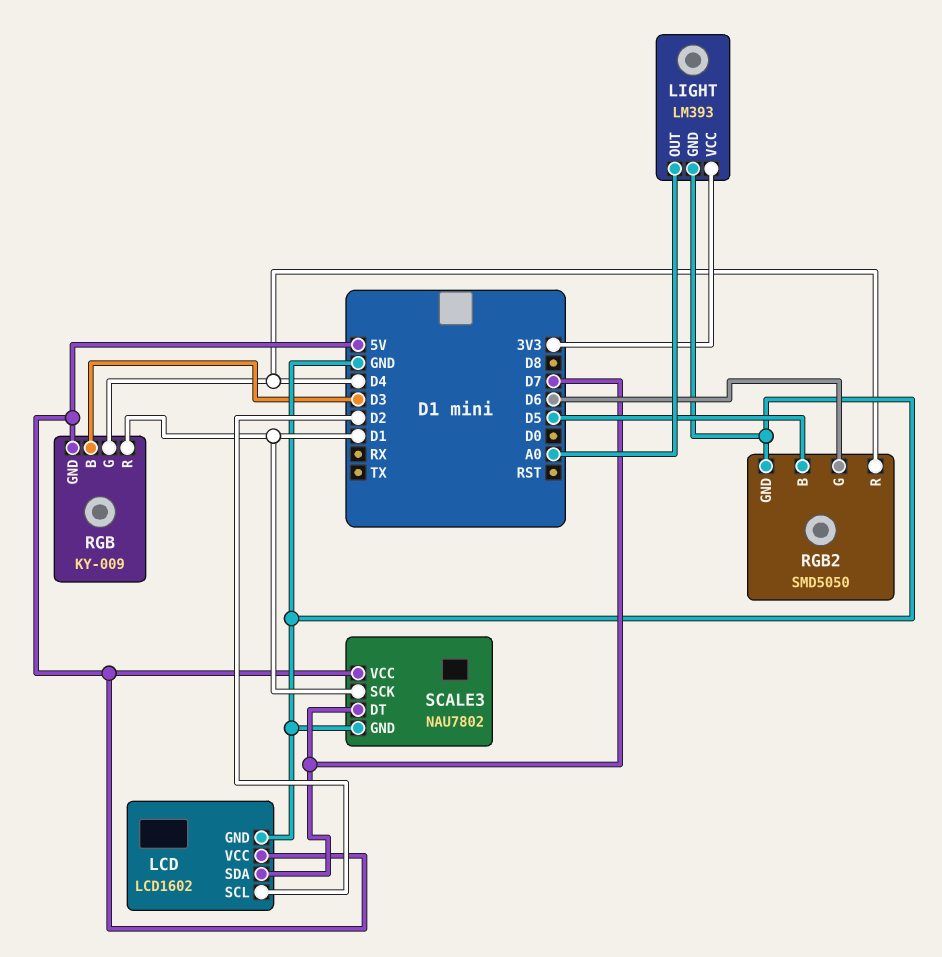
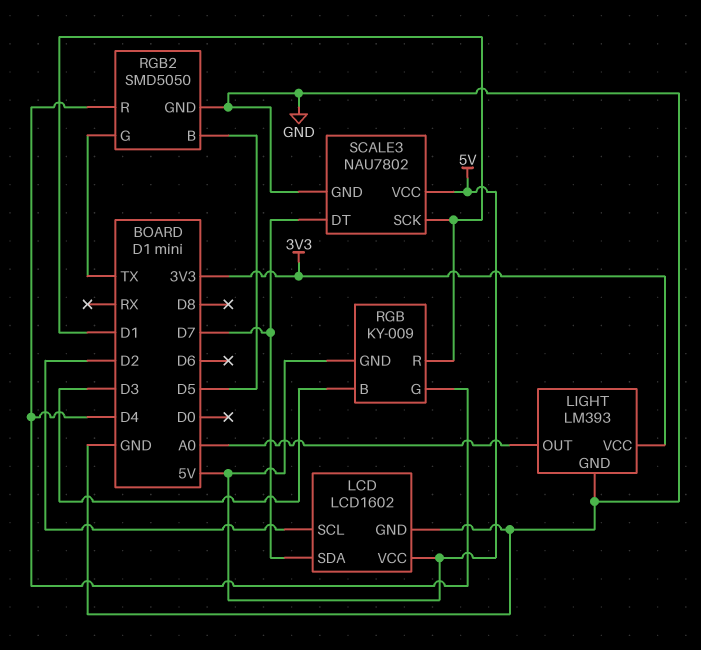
RGB2 pin G: D6 -> TX

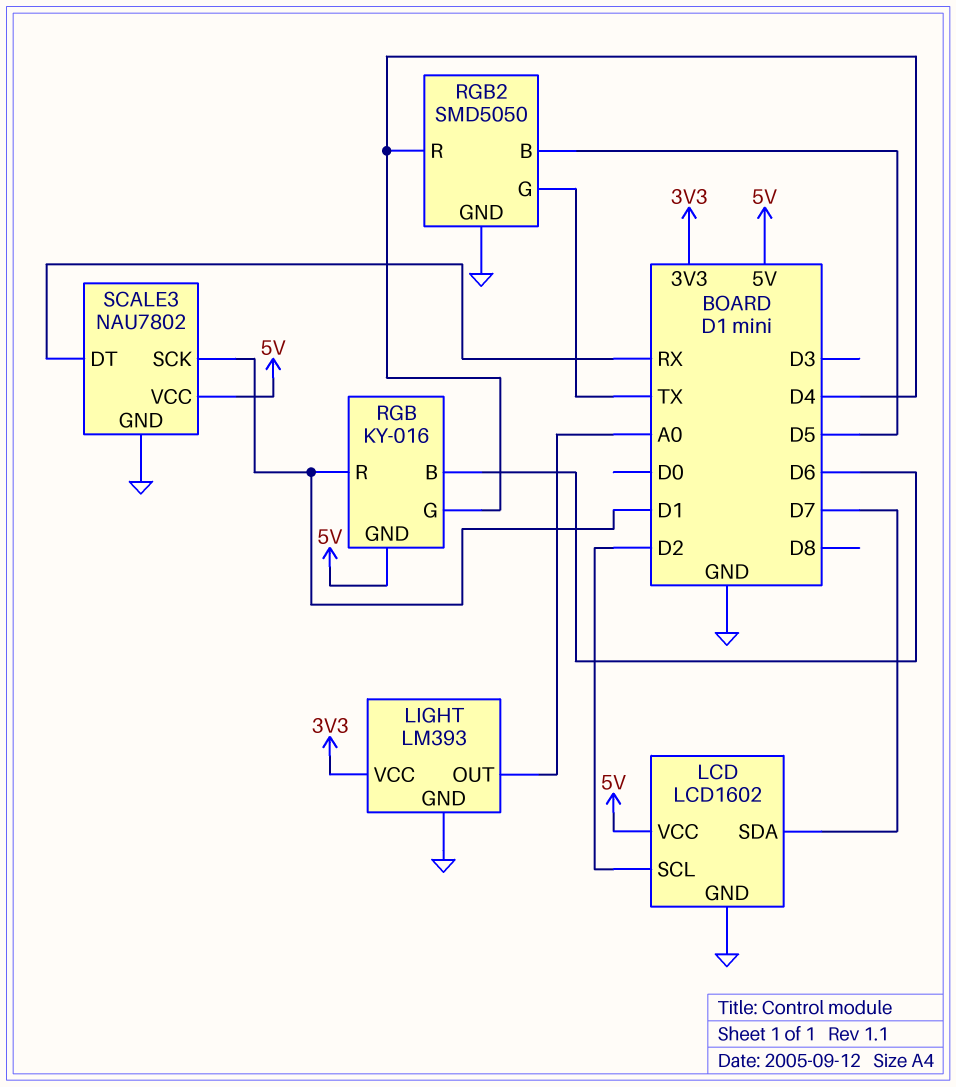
RGB: KY-009 -> KY-016
RGB pin B: D3 -> D6
SCALE3 pin DT: D7 -> RX

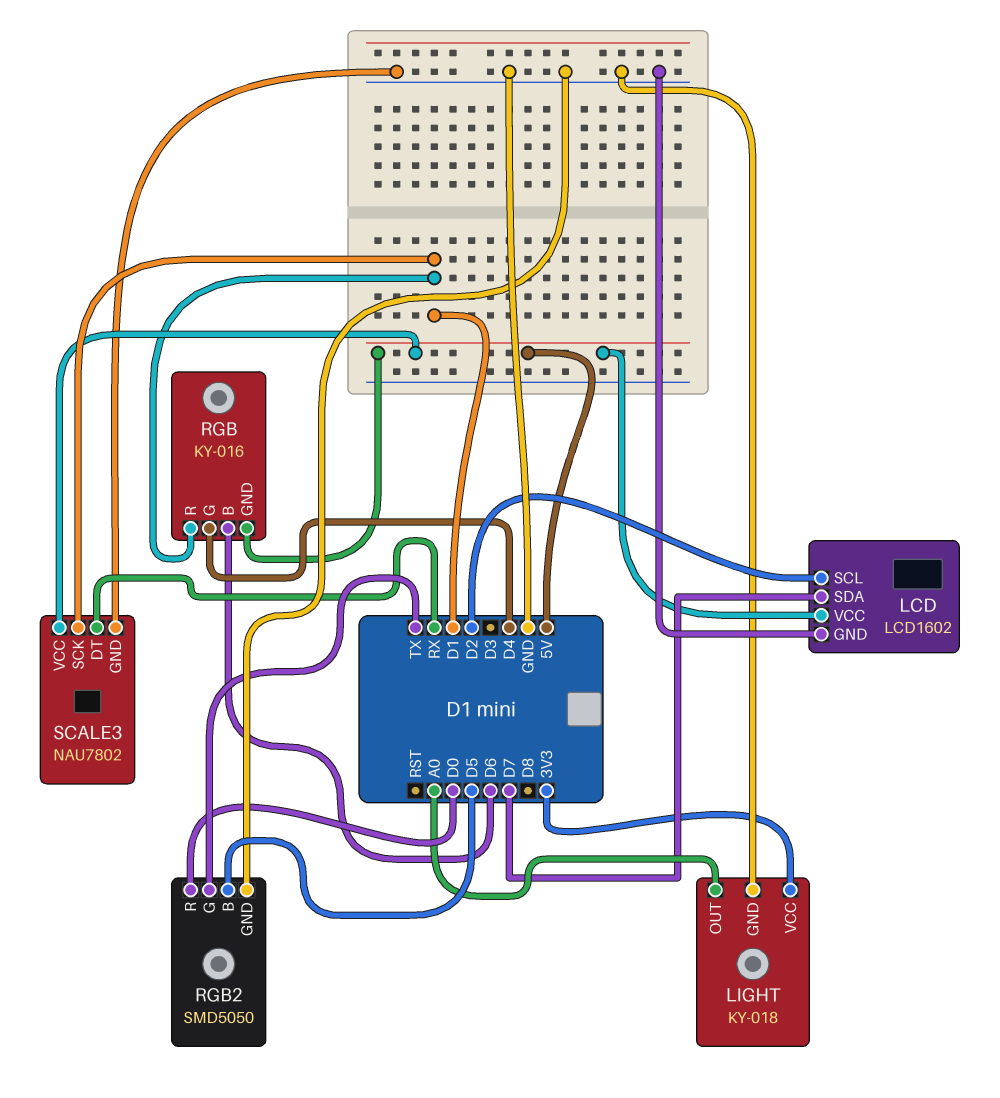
LIGHT: LM393 -> KY-018
RGB2 pin R: D4 -> D0

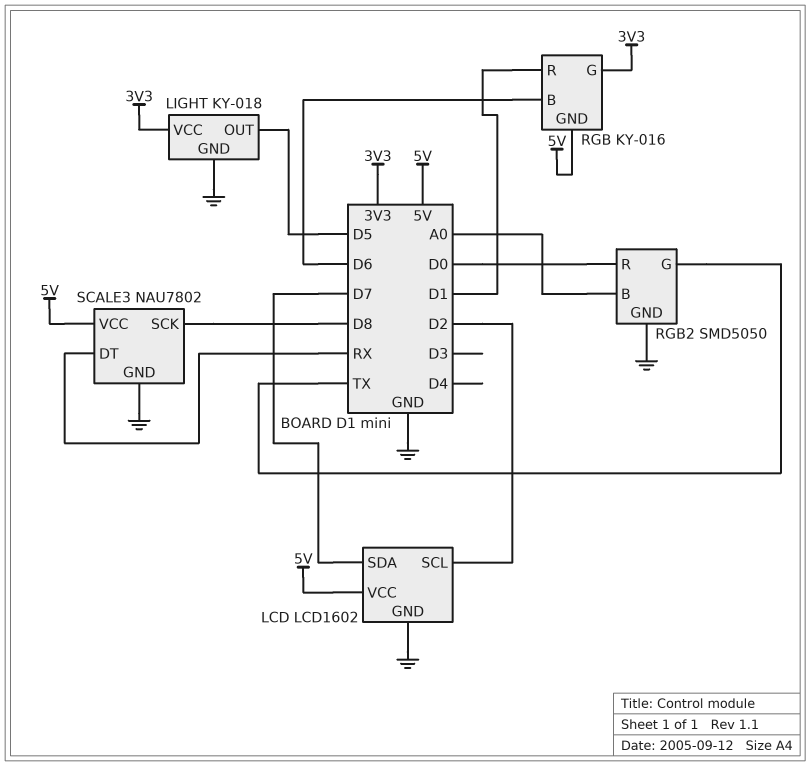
LIGHT pin OUT: A0 -> D5
RGB pin G: D4 -> 3V3
RGB2 pin B: D5 -> A0
SCALE3 pin SCK: D1 -> D8

